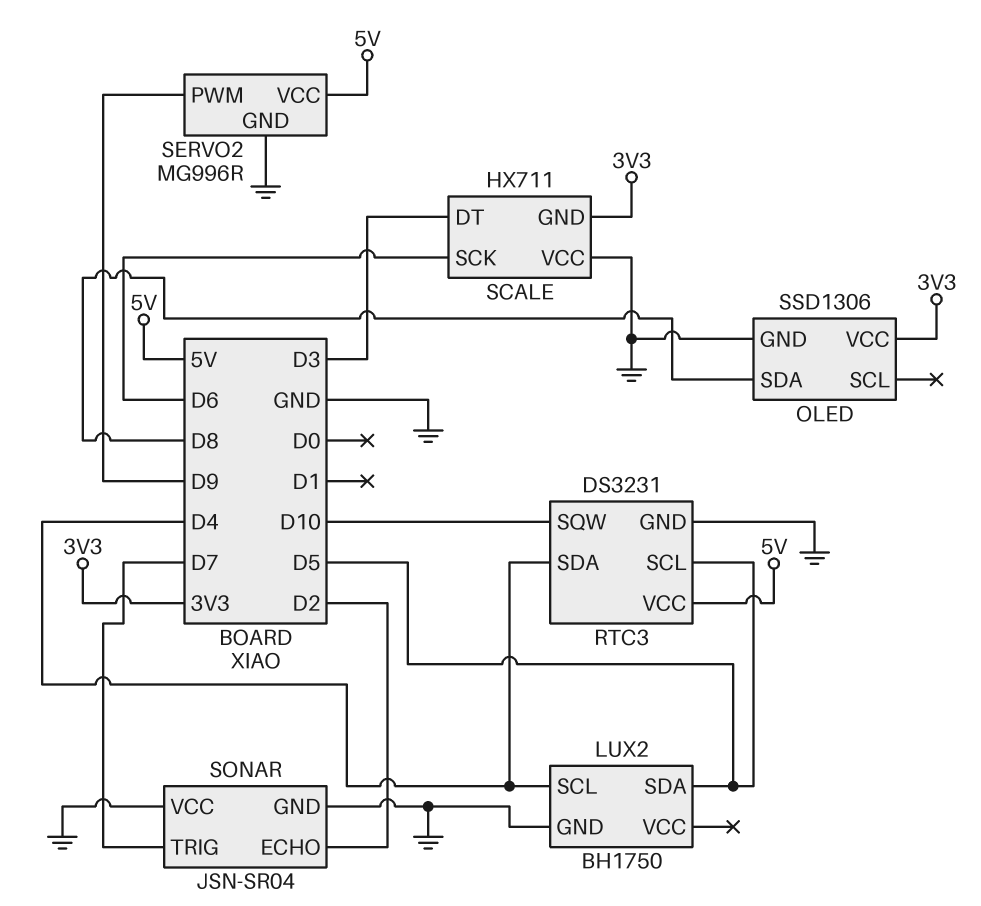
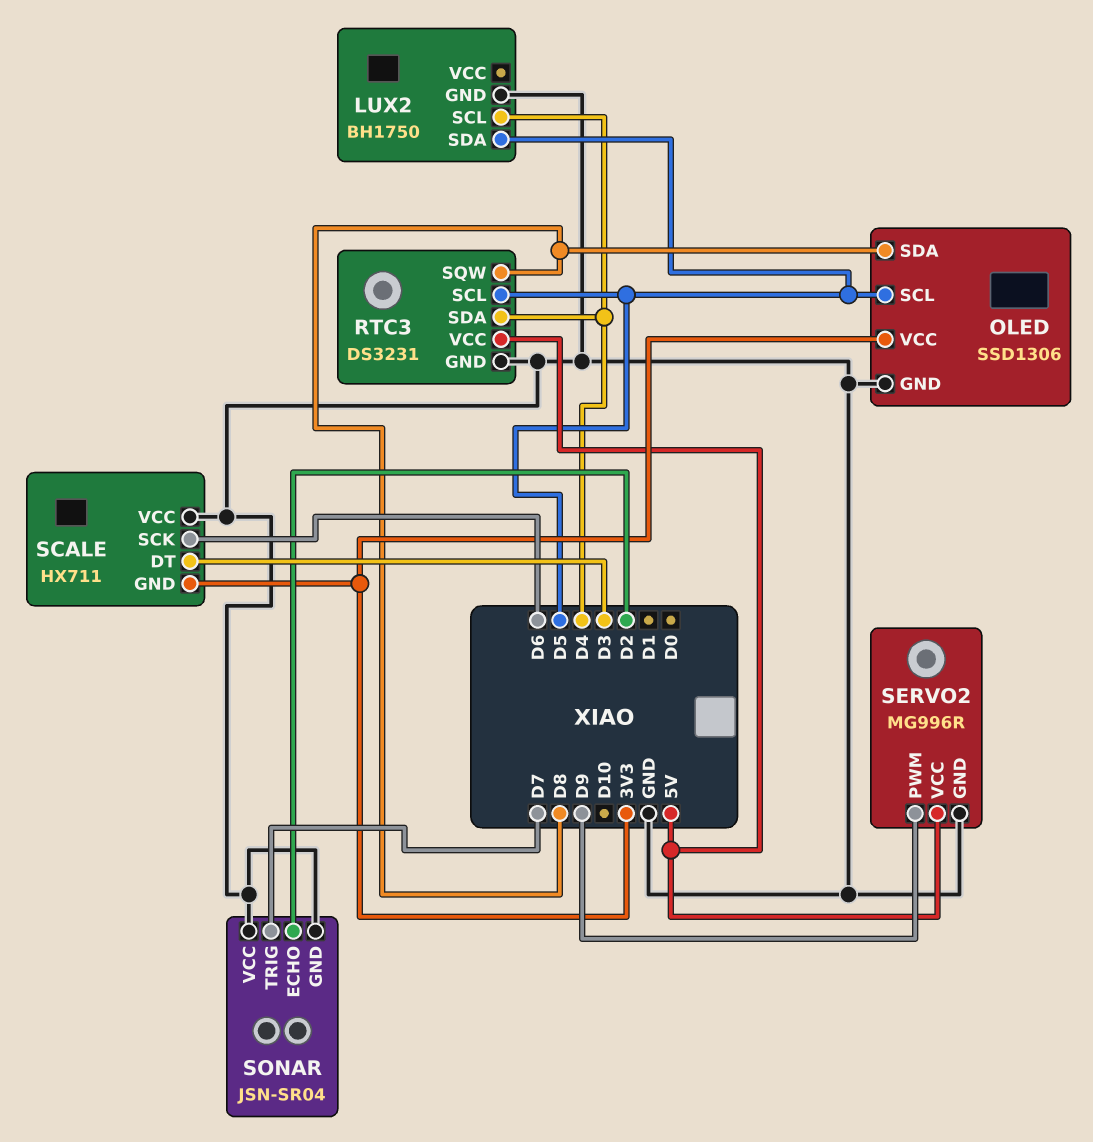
OLED pin SCL: none -> D5
RTC3 pin SQW: D10 -> D8

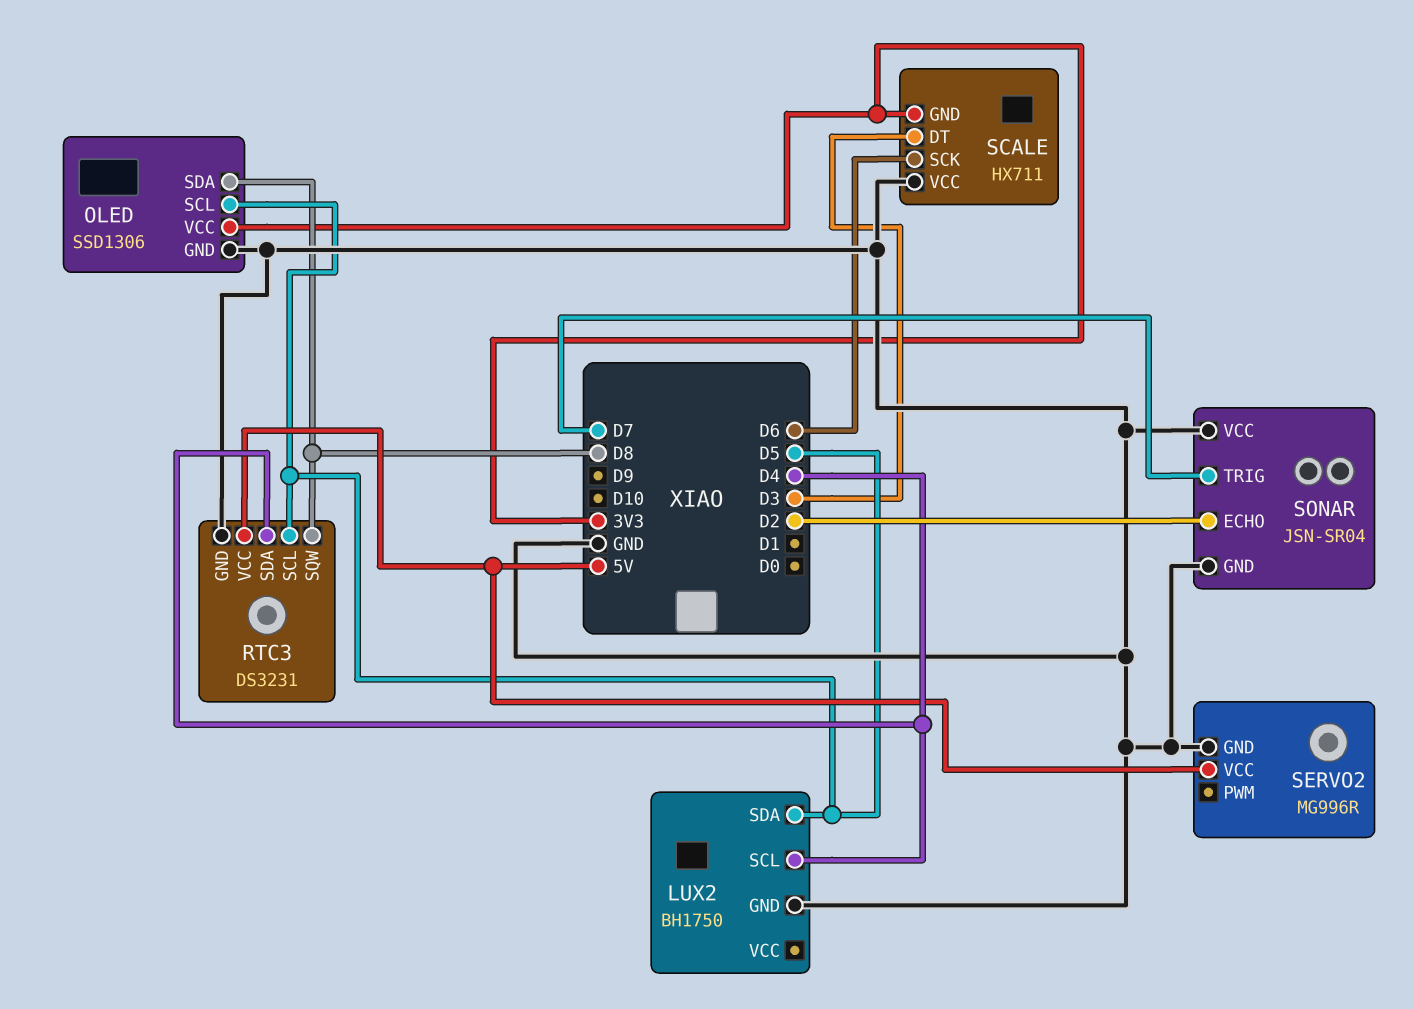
SERVO2 pin PWM: D9 -> none

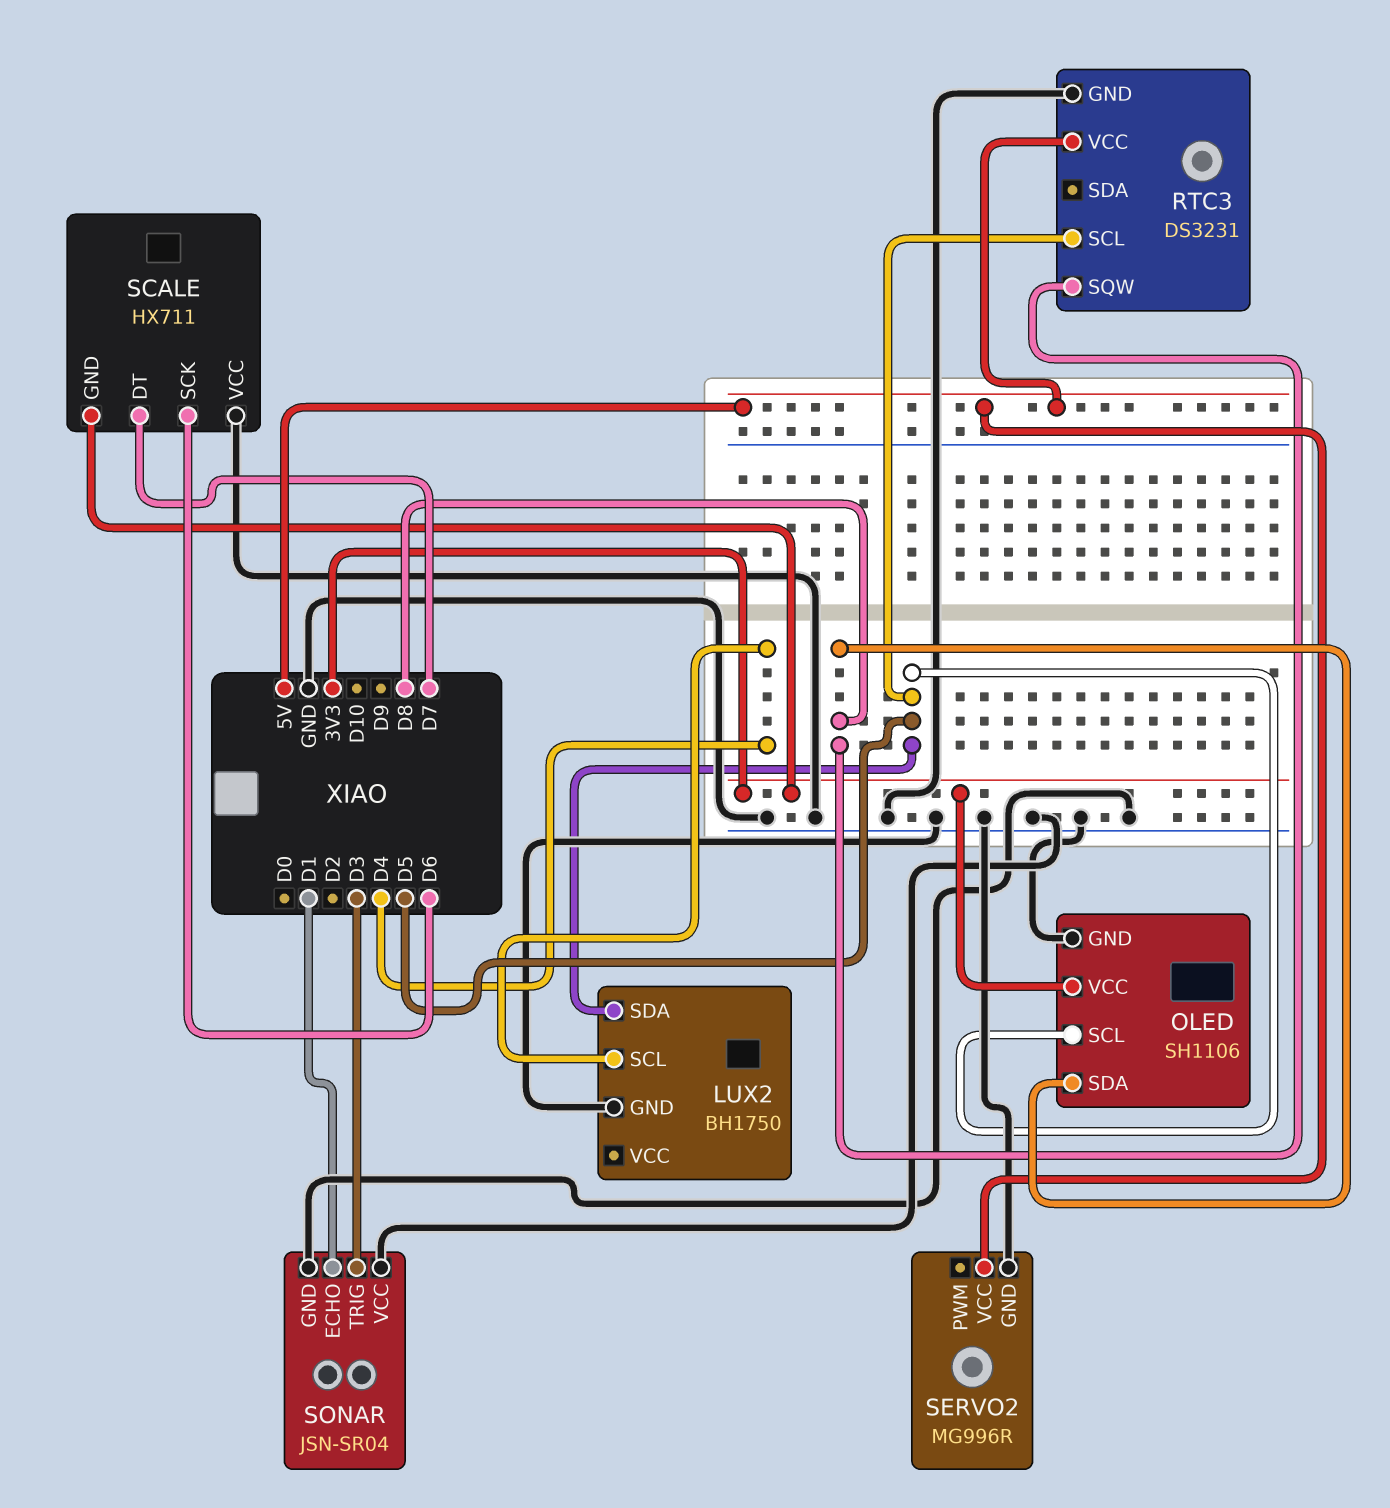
OLED: SSD1306 -> SH1106
RTC3 pin SDA: D4 -> none
SCALE pin DT: D3 -> D7
SONAR pin ECHO: D2 -> D1
SONAR pin TRIG: D7 -> D3

